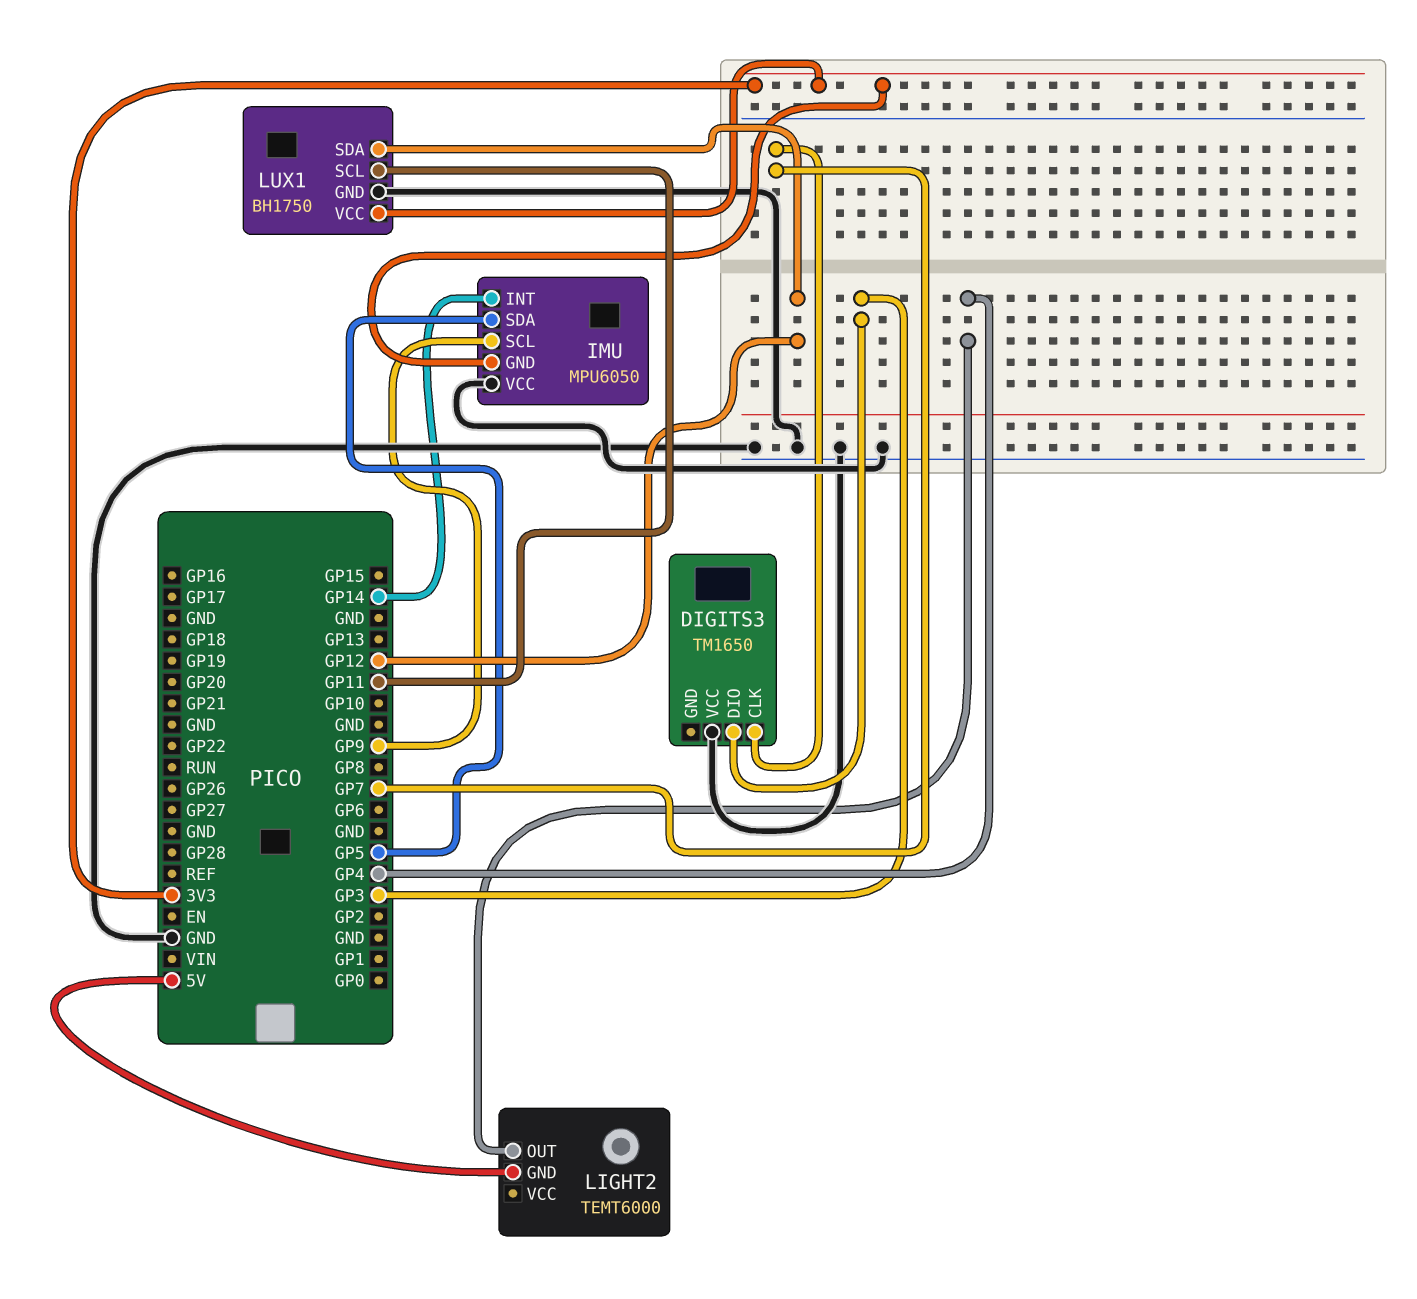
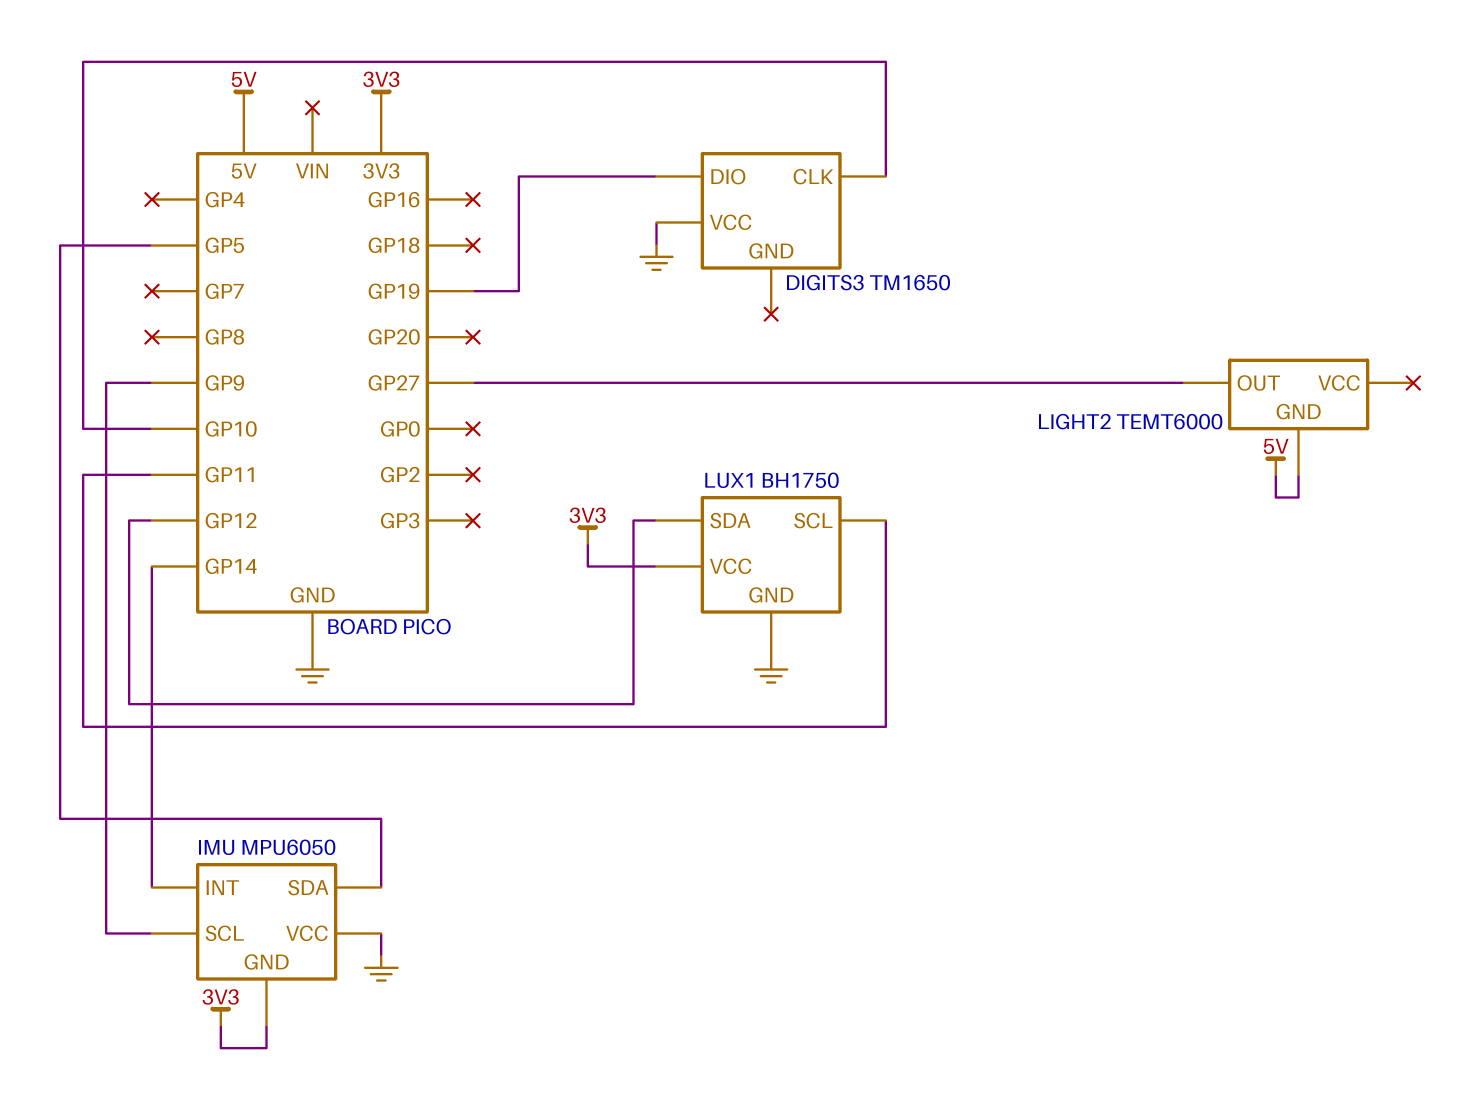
DIGITS3 pin CLK: GP7 -> GP10
DIGITS3 pin DIO: GP3 -> GP19
LIGHT2 pin OUT: GP4 -> GP27

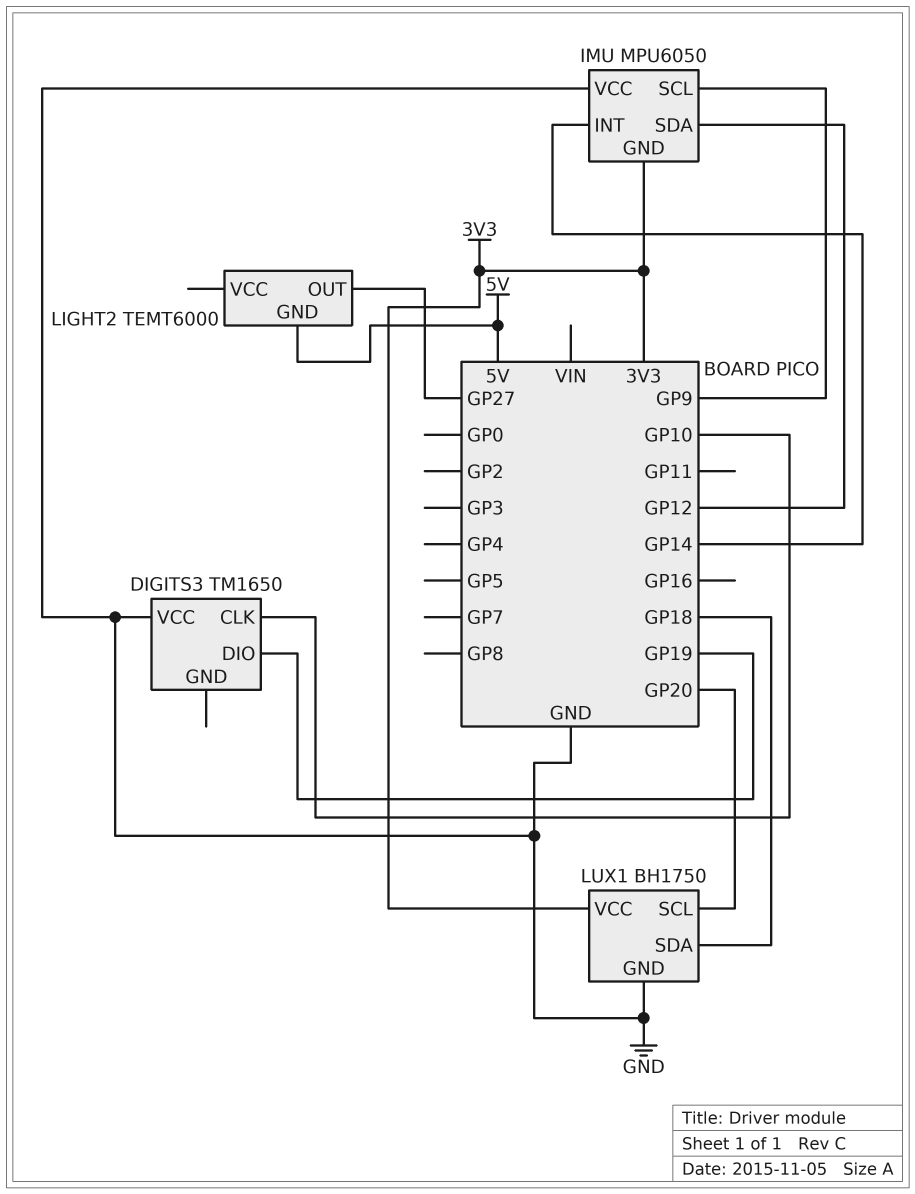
IMU pin SDA: GP5 -> GP12
LUX1 pin SCL: GP11 -> GP20
LUX1 pin SDA: GP12 -> GP18

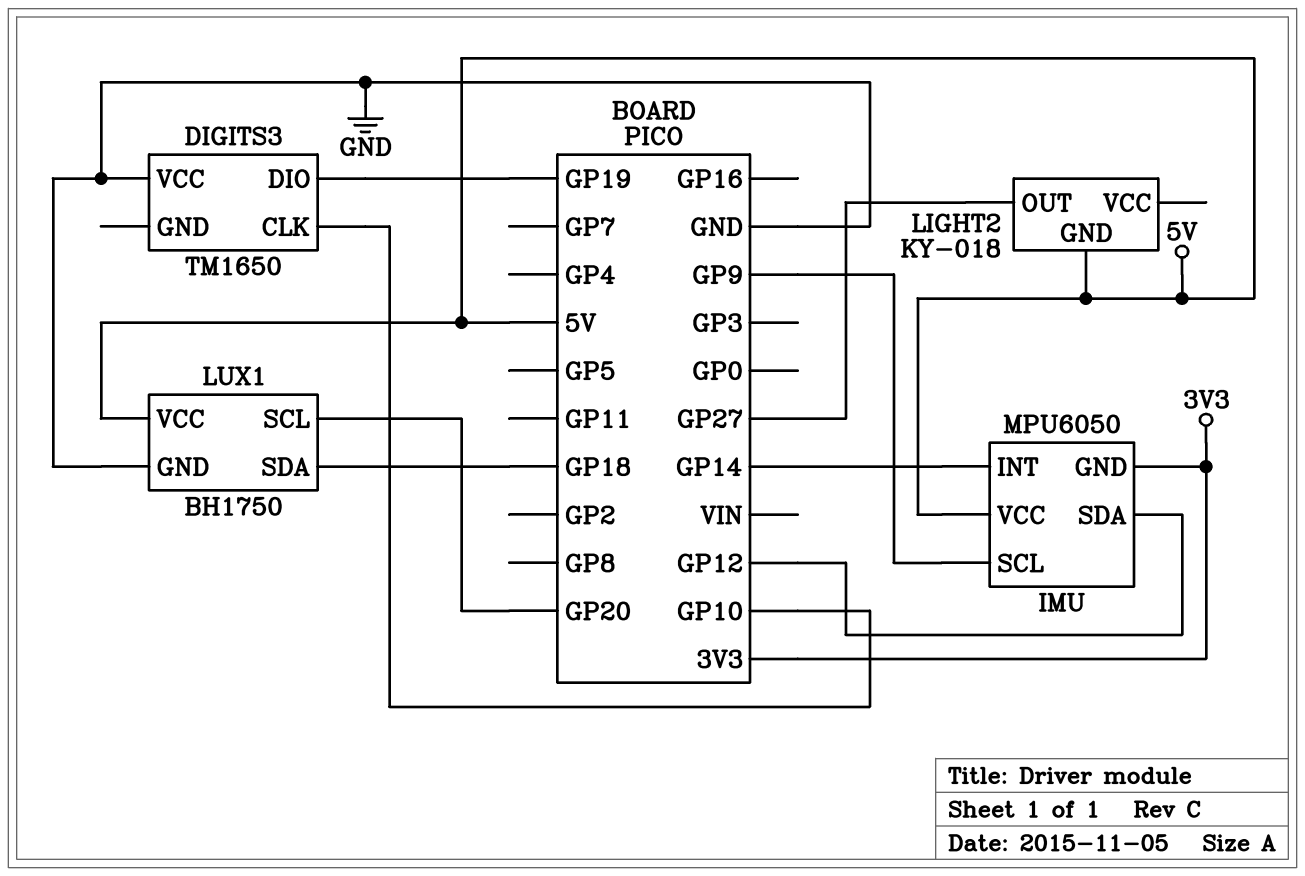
IMU pin VCC: GND -> 5V
LIGHT2: TEMT6000 -> KY-018
LUX1 pin VCC: 3V3 -> 5V

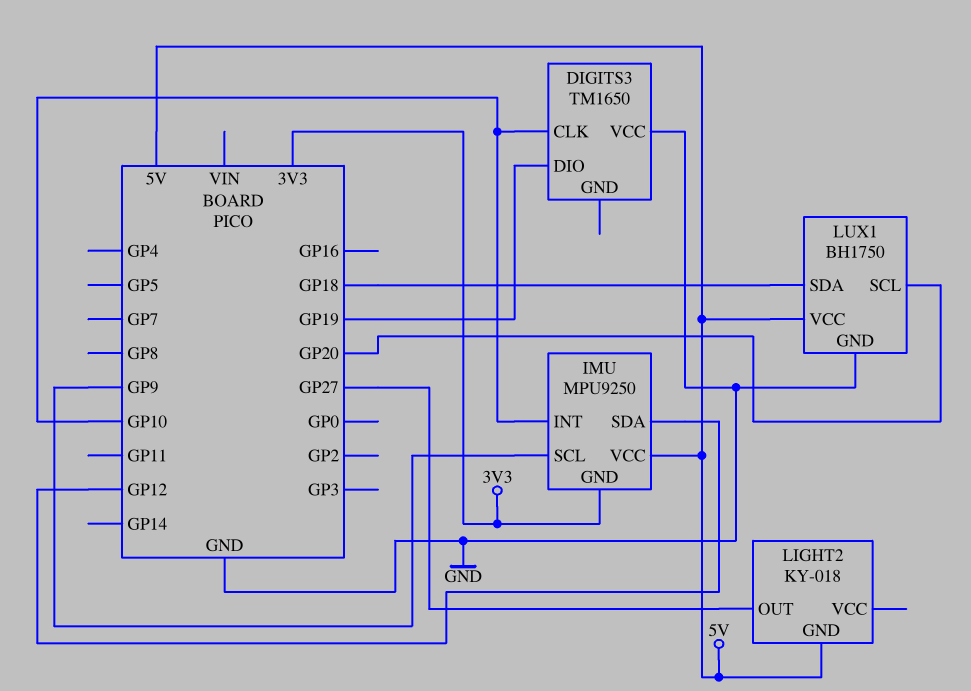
IMU: MPU6050 -> MPU9250
IMU pin INT: GP14 -> GP10

